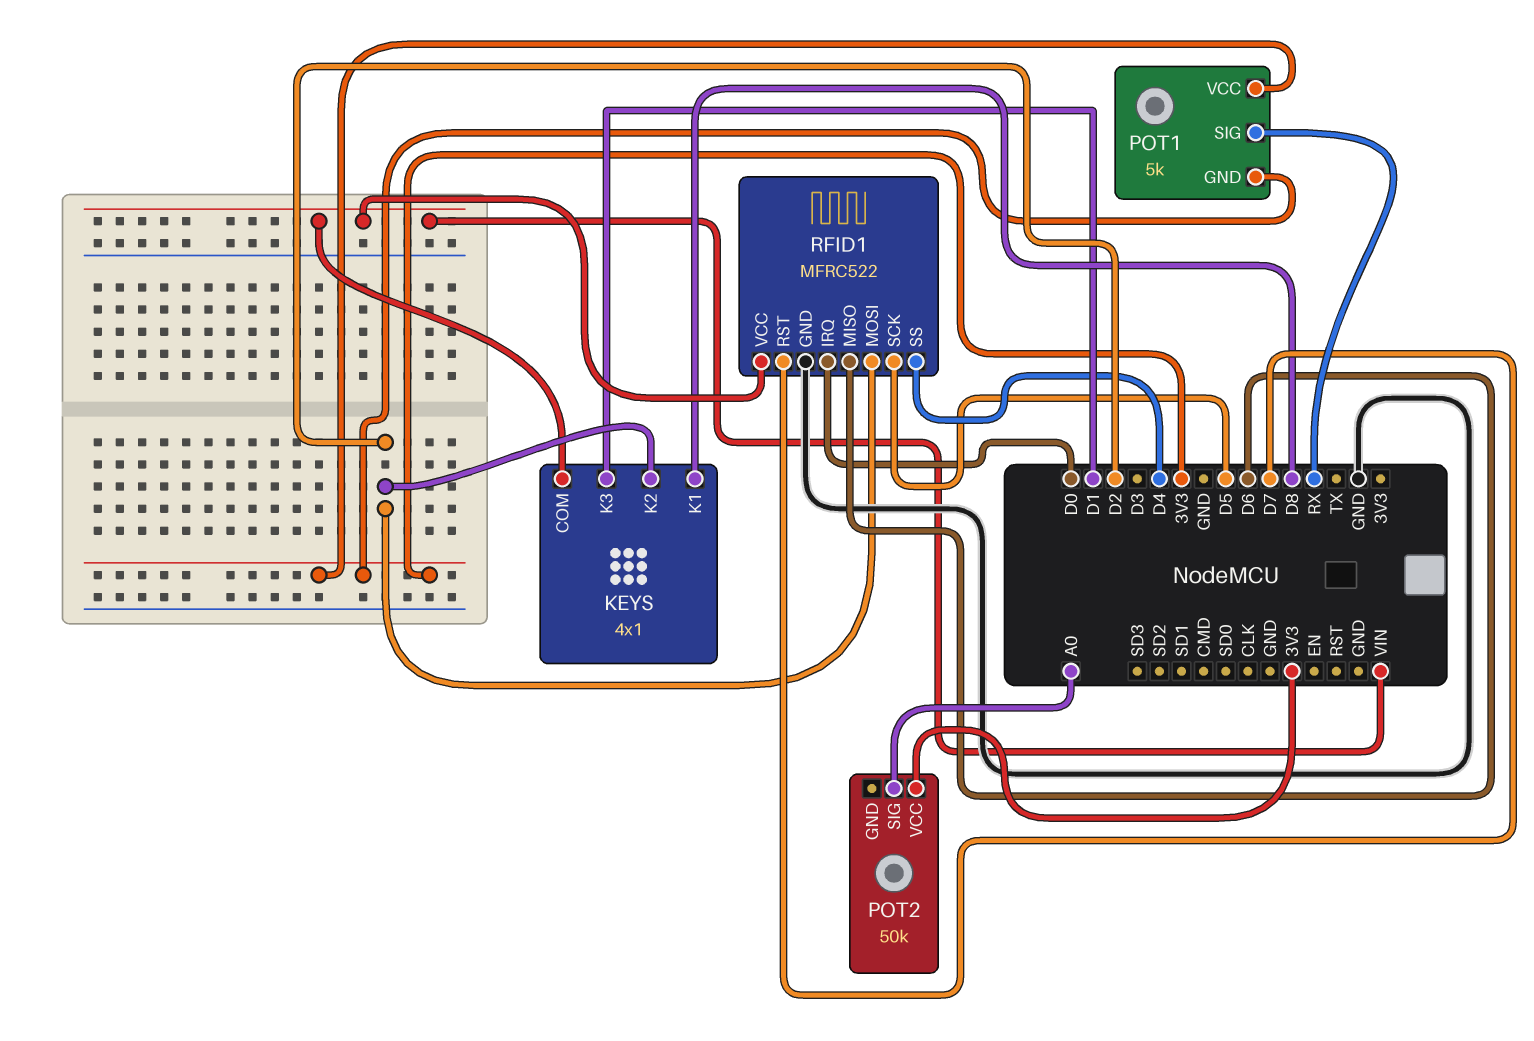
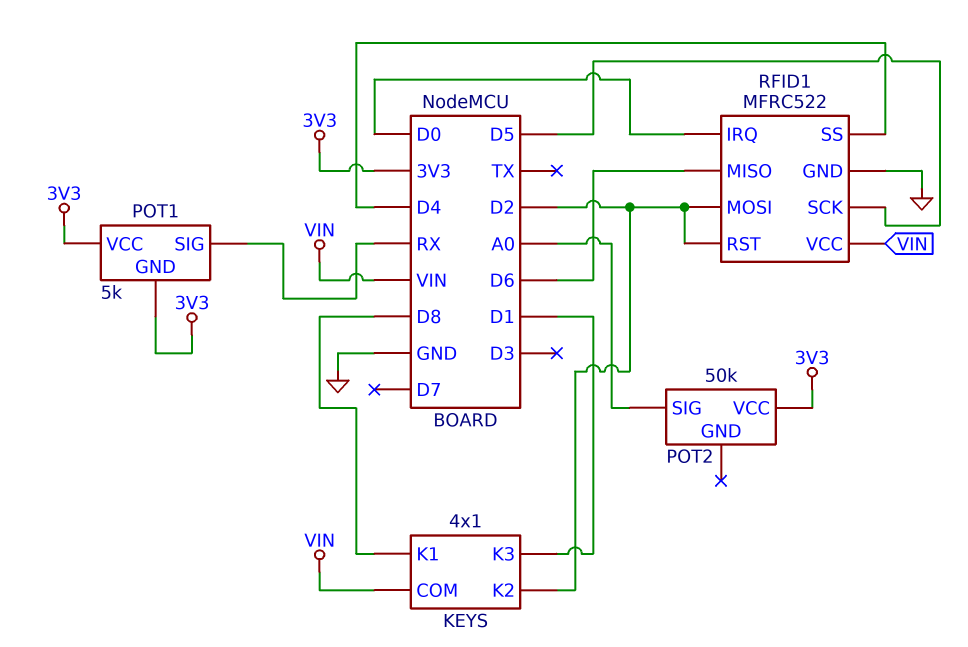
RFID1 pin RST: D7 -> D2

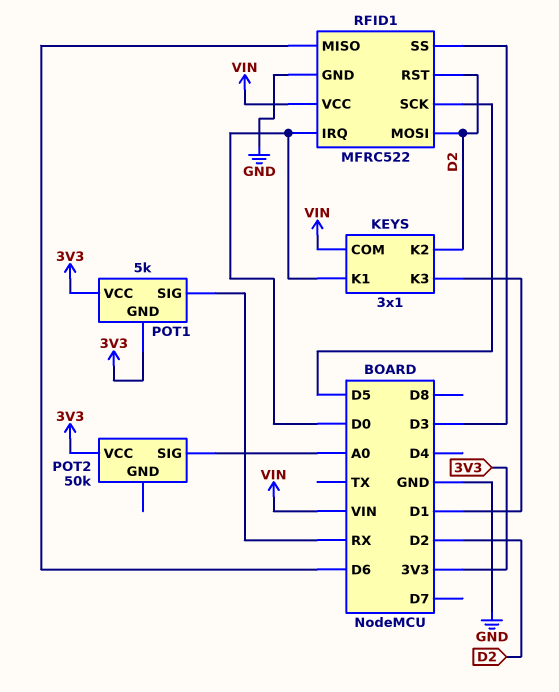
KEYS: 4x1 -> 3x1
KEYS pin K1: D8 -> D0
RFID1 pin SS: D4 -> D3

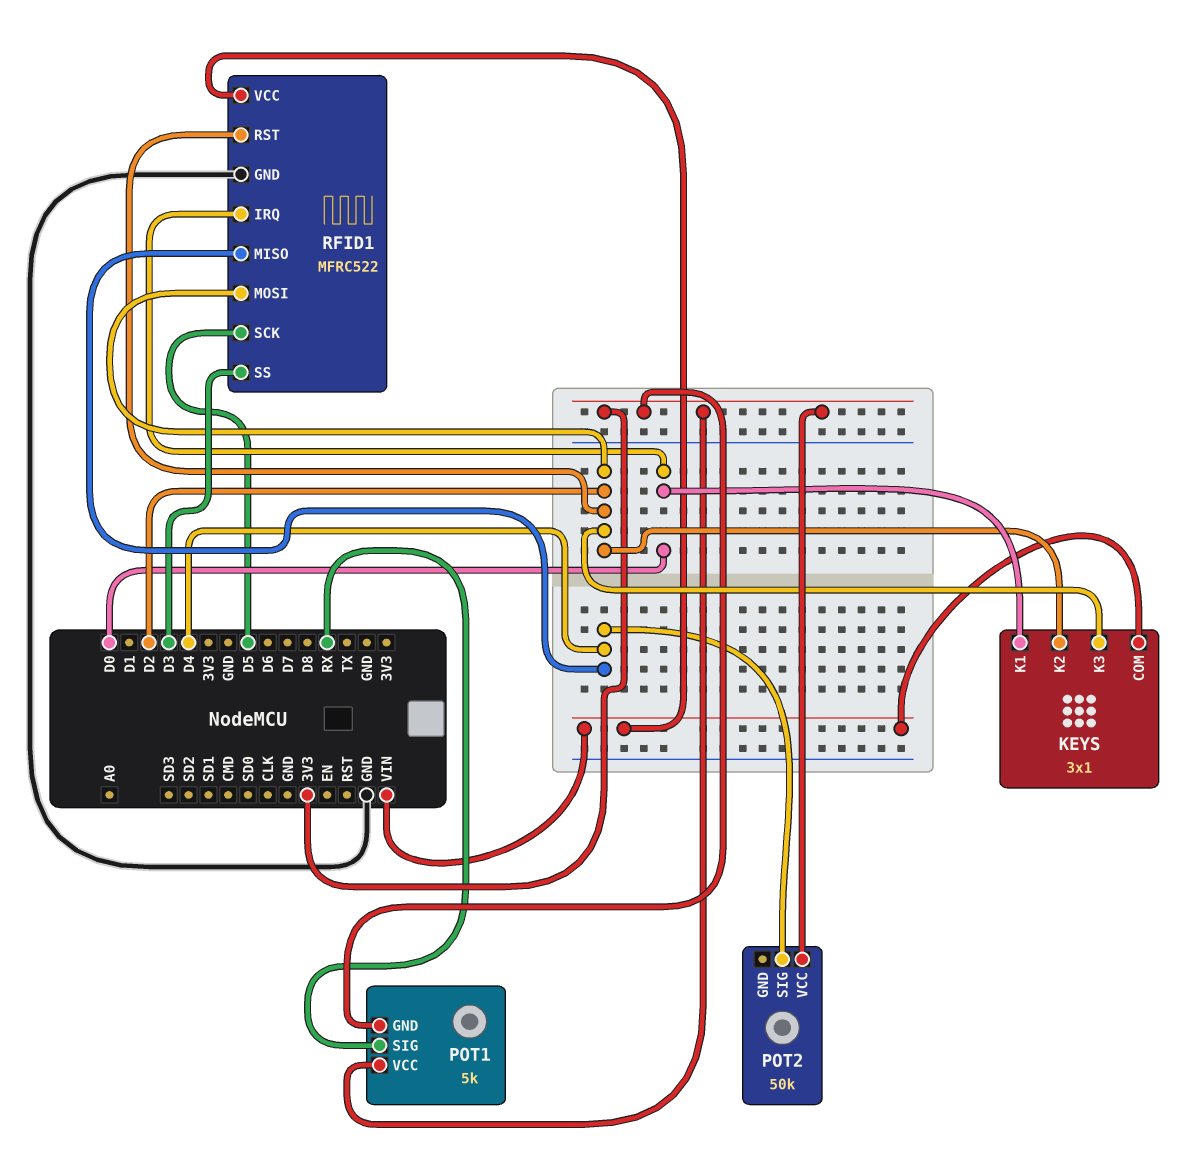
KEYS pin K3: D1 -> D2
POT2 pin SIG: A0 -> D4
RFID1 pin MISO: D6 -> D4

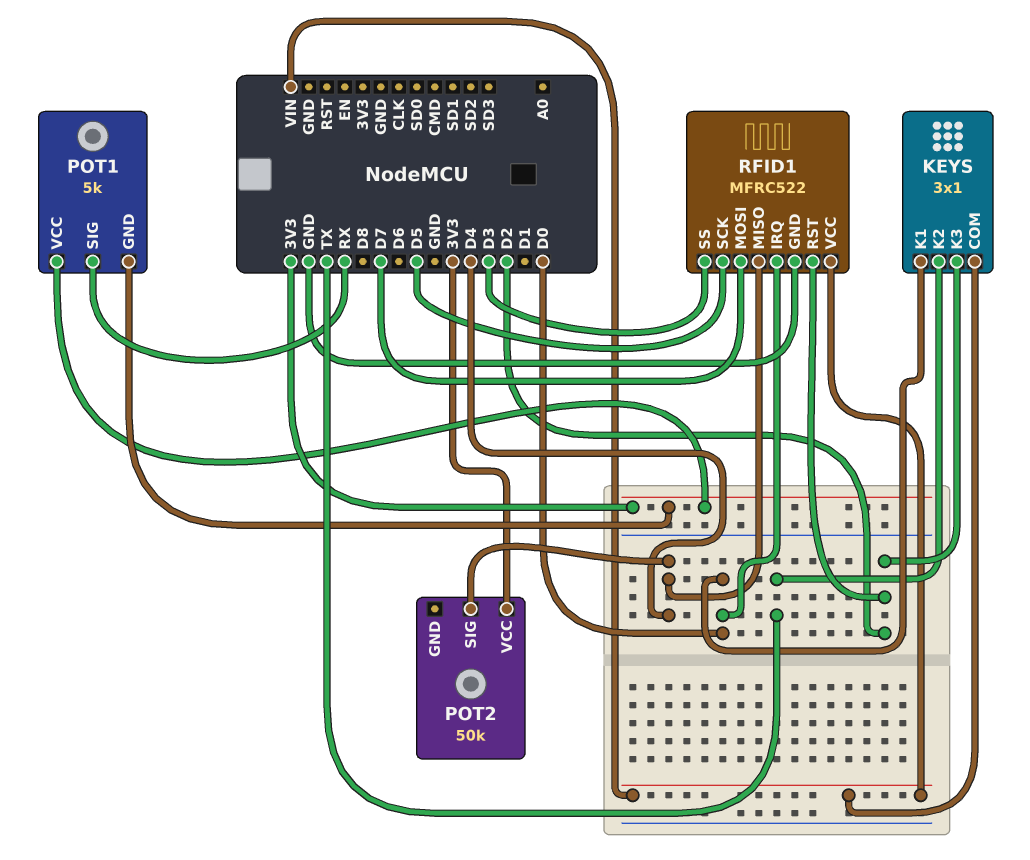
KEYS pin K2: D2 -> TX
RFID1 pin MOSI: D2 -> D7

